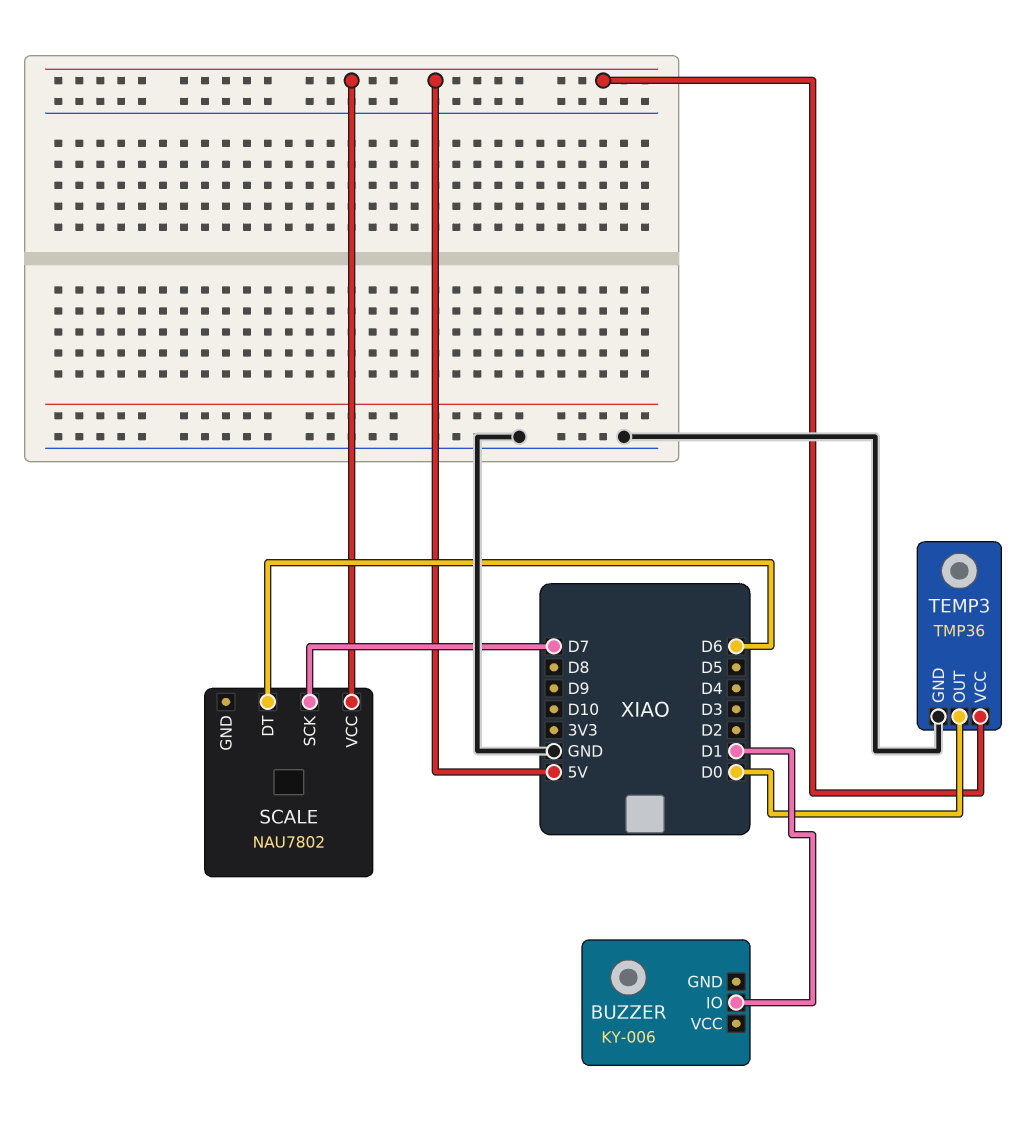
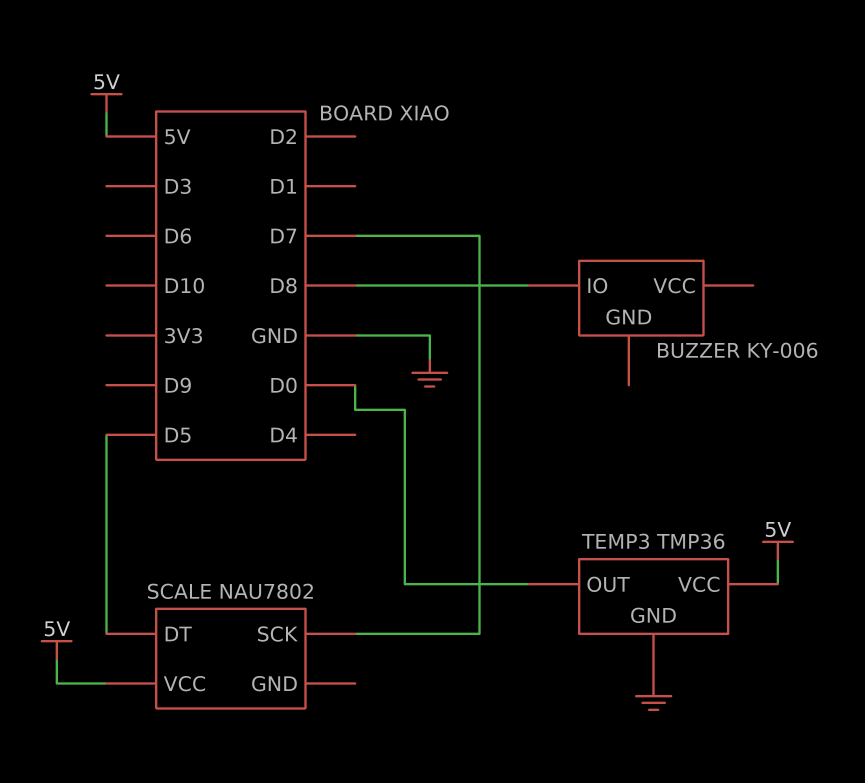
BUZZER pin IO: D1 -> D8
SCALE pin DT: D6 -> D5

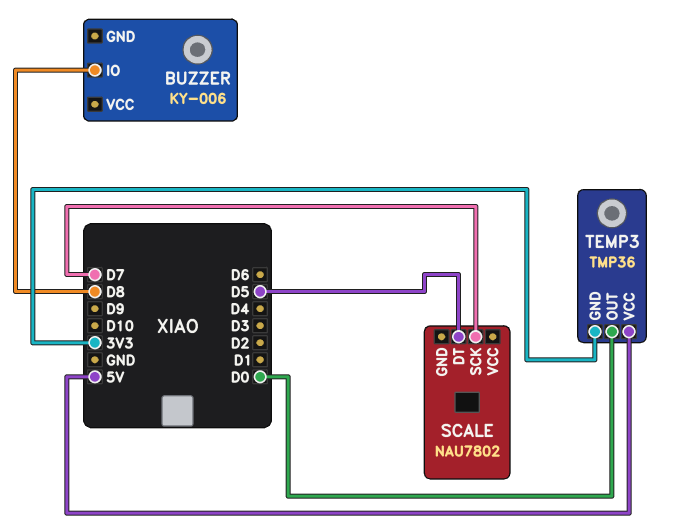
SCALE pin VCC: 5V -> none
TEMP3 pin GND: GND -> 3V3

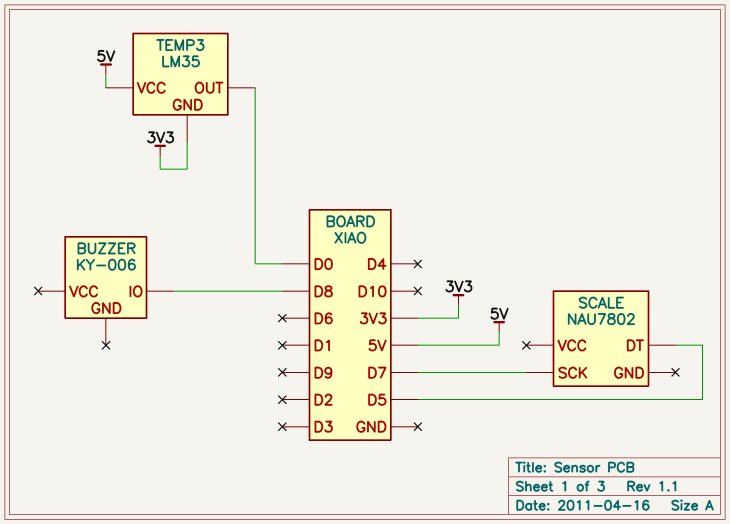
TEMP3: TMP36 -> LM35

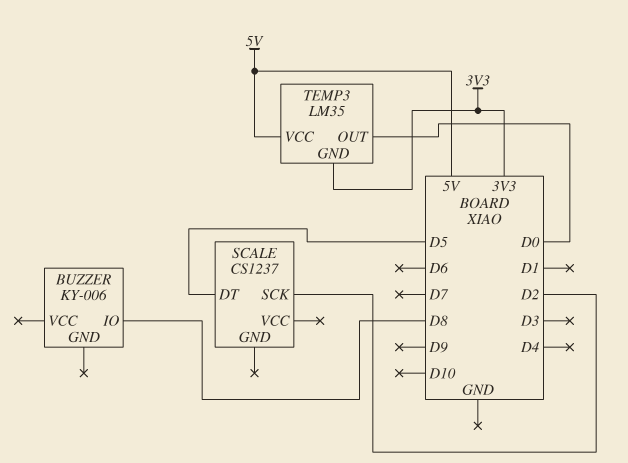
SCALE: NAU7802 -> CS1237
SCALE pin SCK: D7 -> D2

